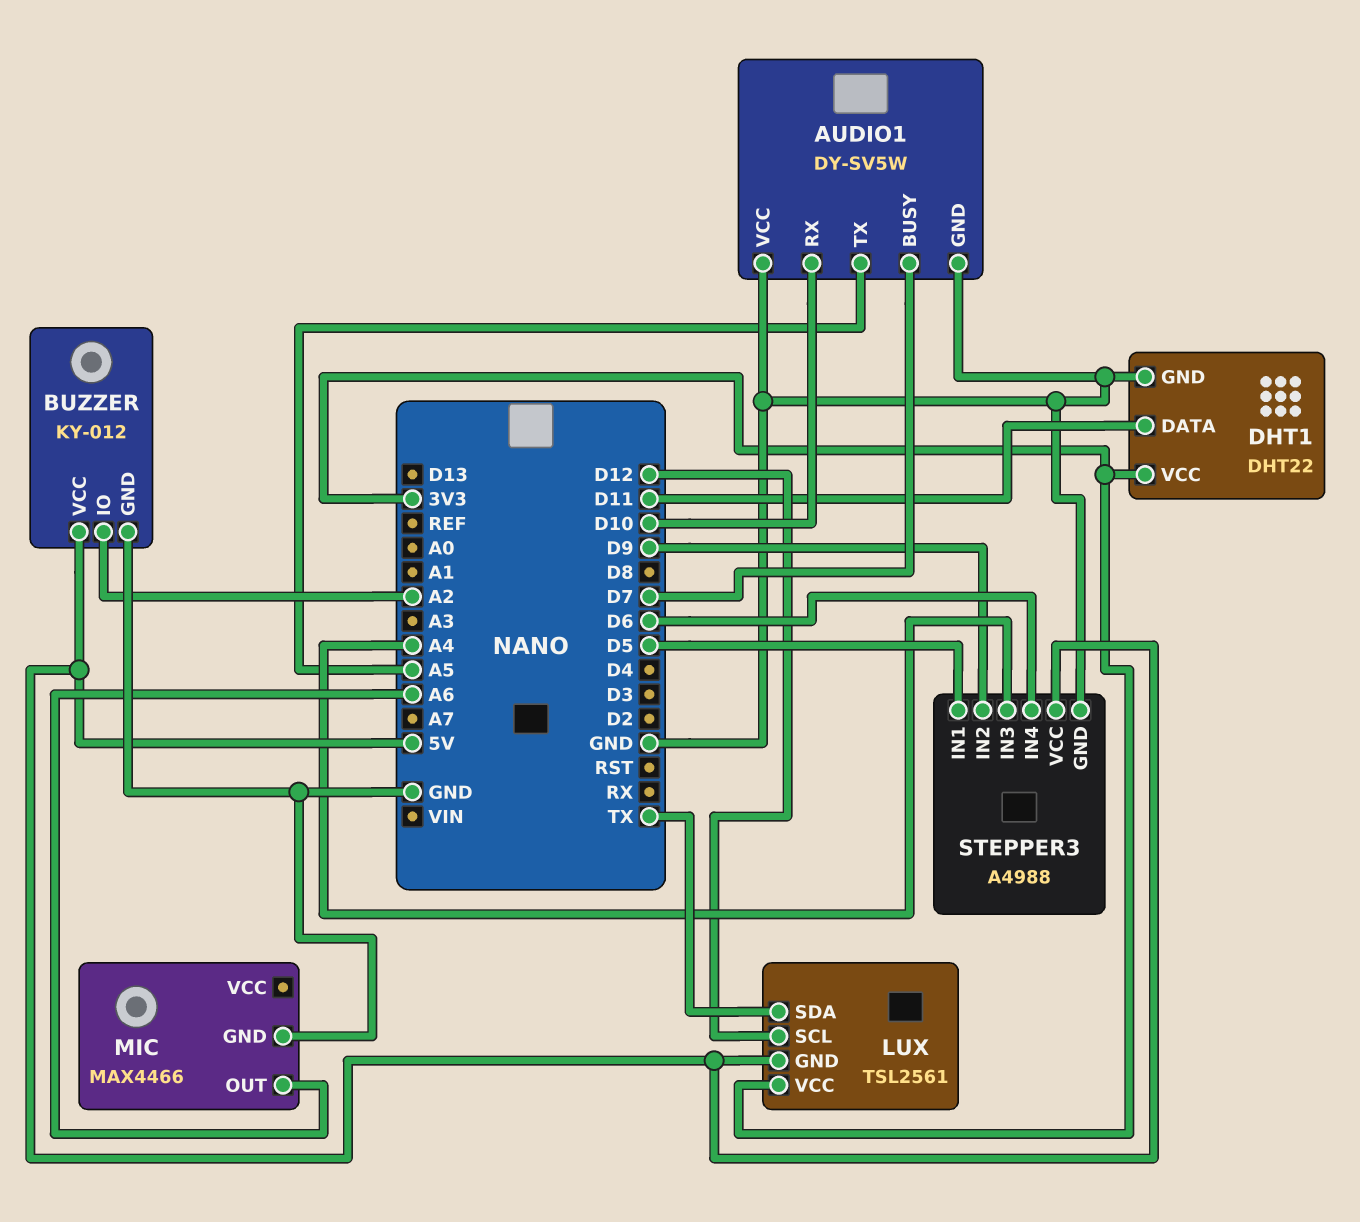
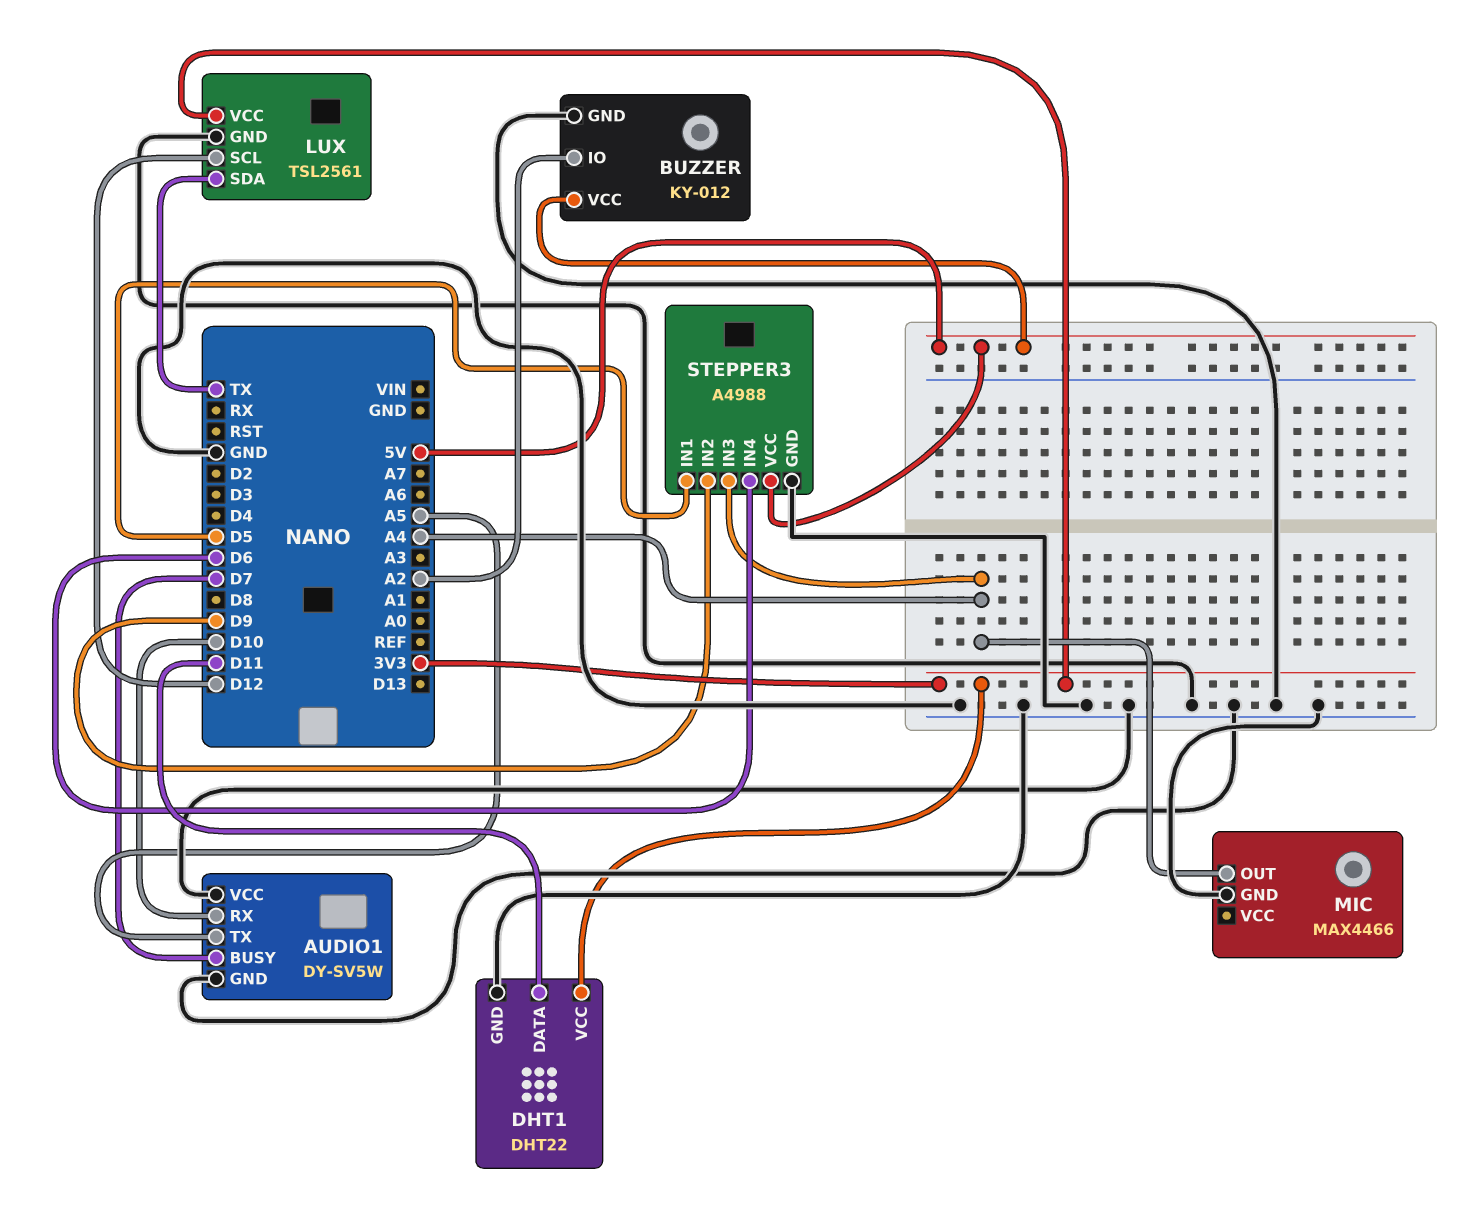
LUX pin GND: 5V -> GND
MIC pin OUT: A6 -> A4

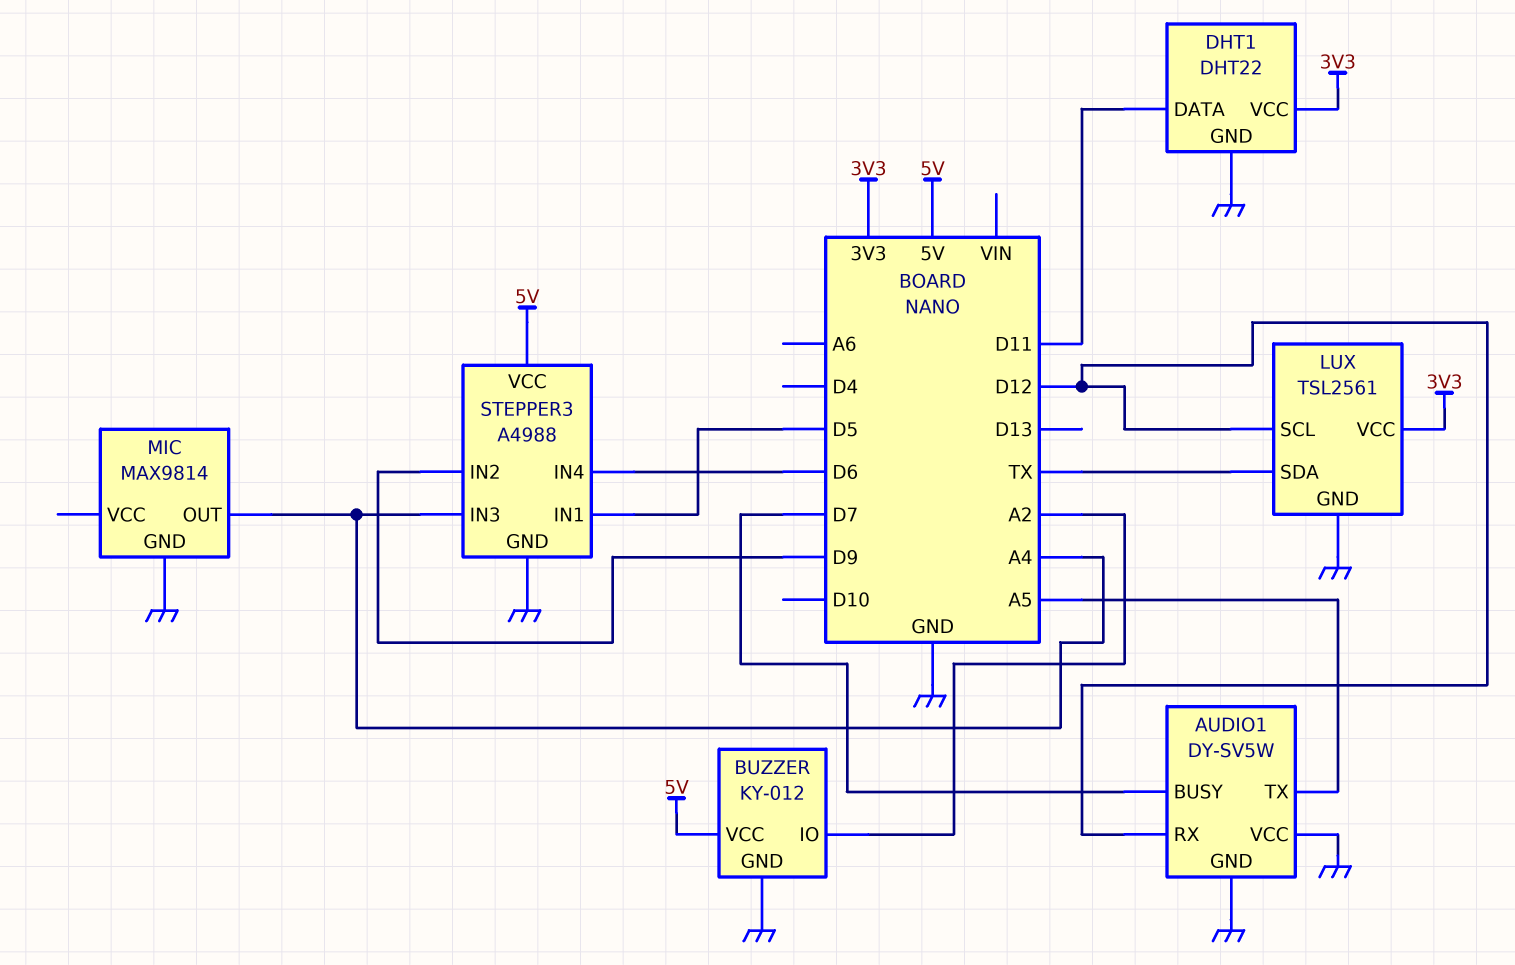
AUDIO1 pin RX: D10 -> D12
MIC: MAX4466 -> MAX9814

